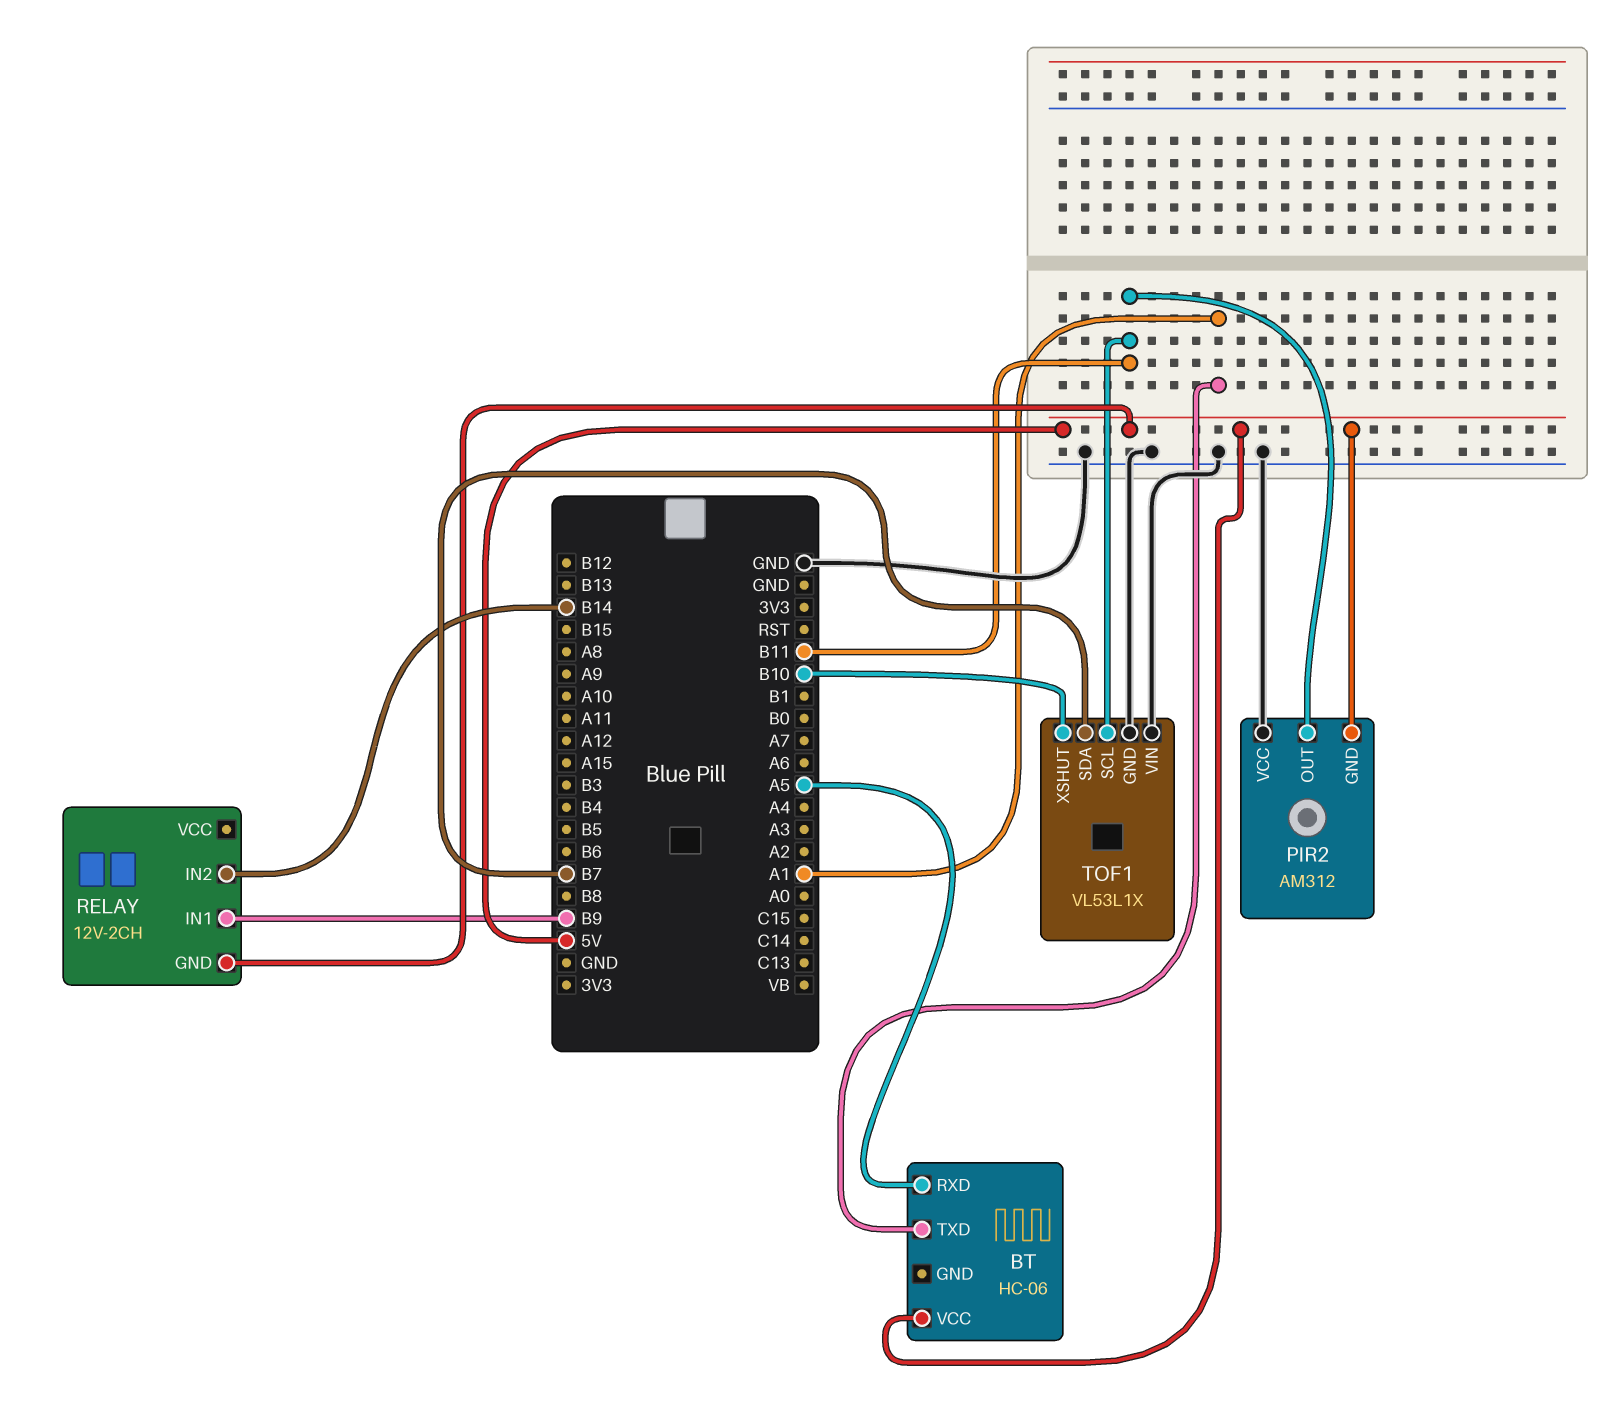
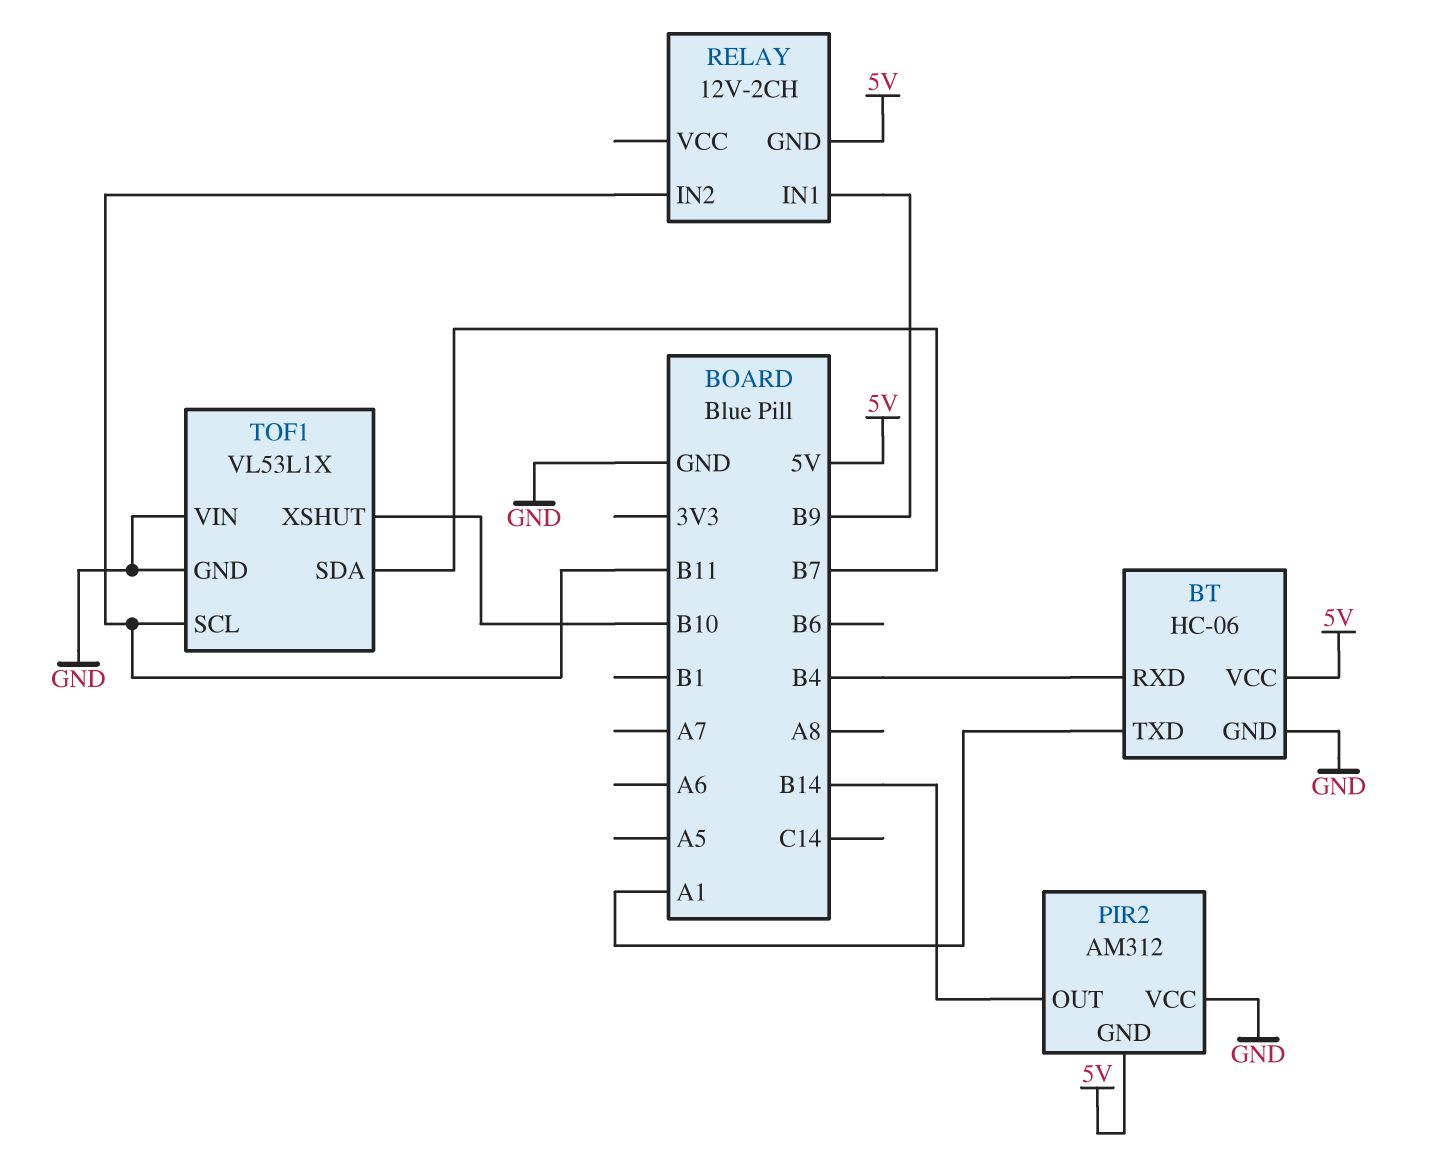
BT pin GND: none -> GND
BT pin RXD: A5 -> B4
PIR2 pin OUT: B11 -> B14
RELAY pin IN2: B14 -> B11

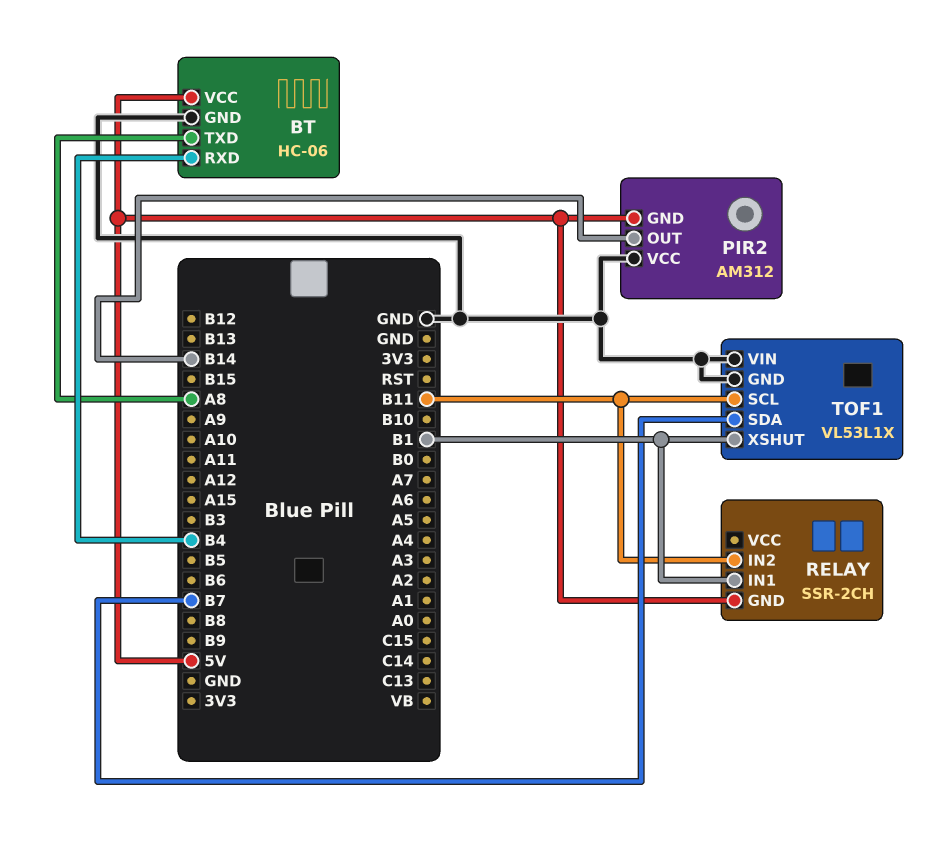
BT pin TXD: A1 -> A8
RELAY: 12V-2CH -> SSR-2CH
RELAY pin IN1: B9 -> B1
TOF1 pin XSHUT: B10 -> B1

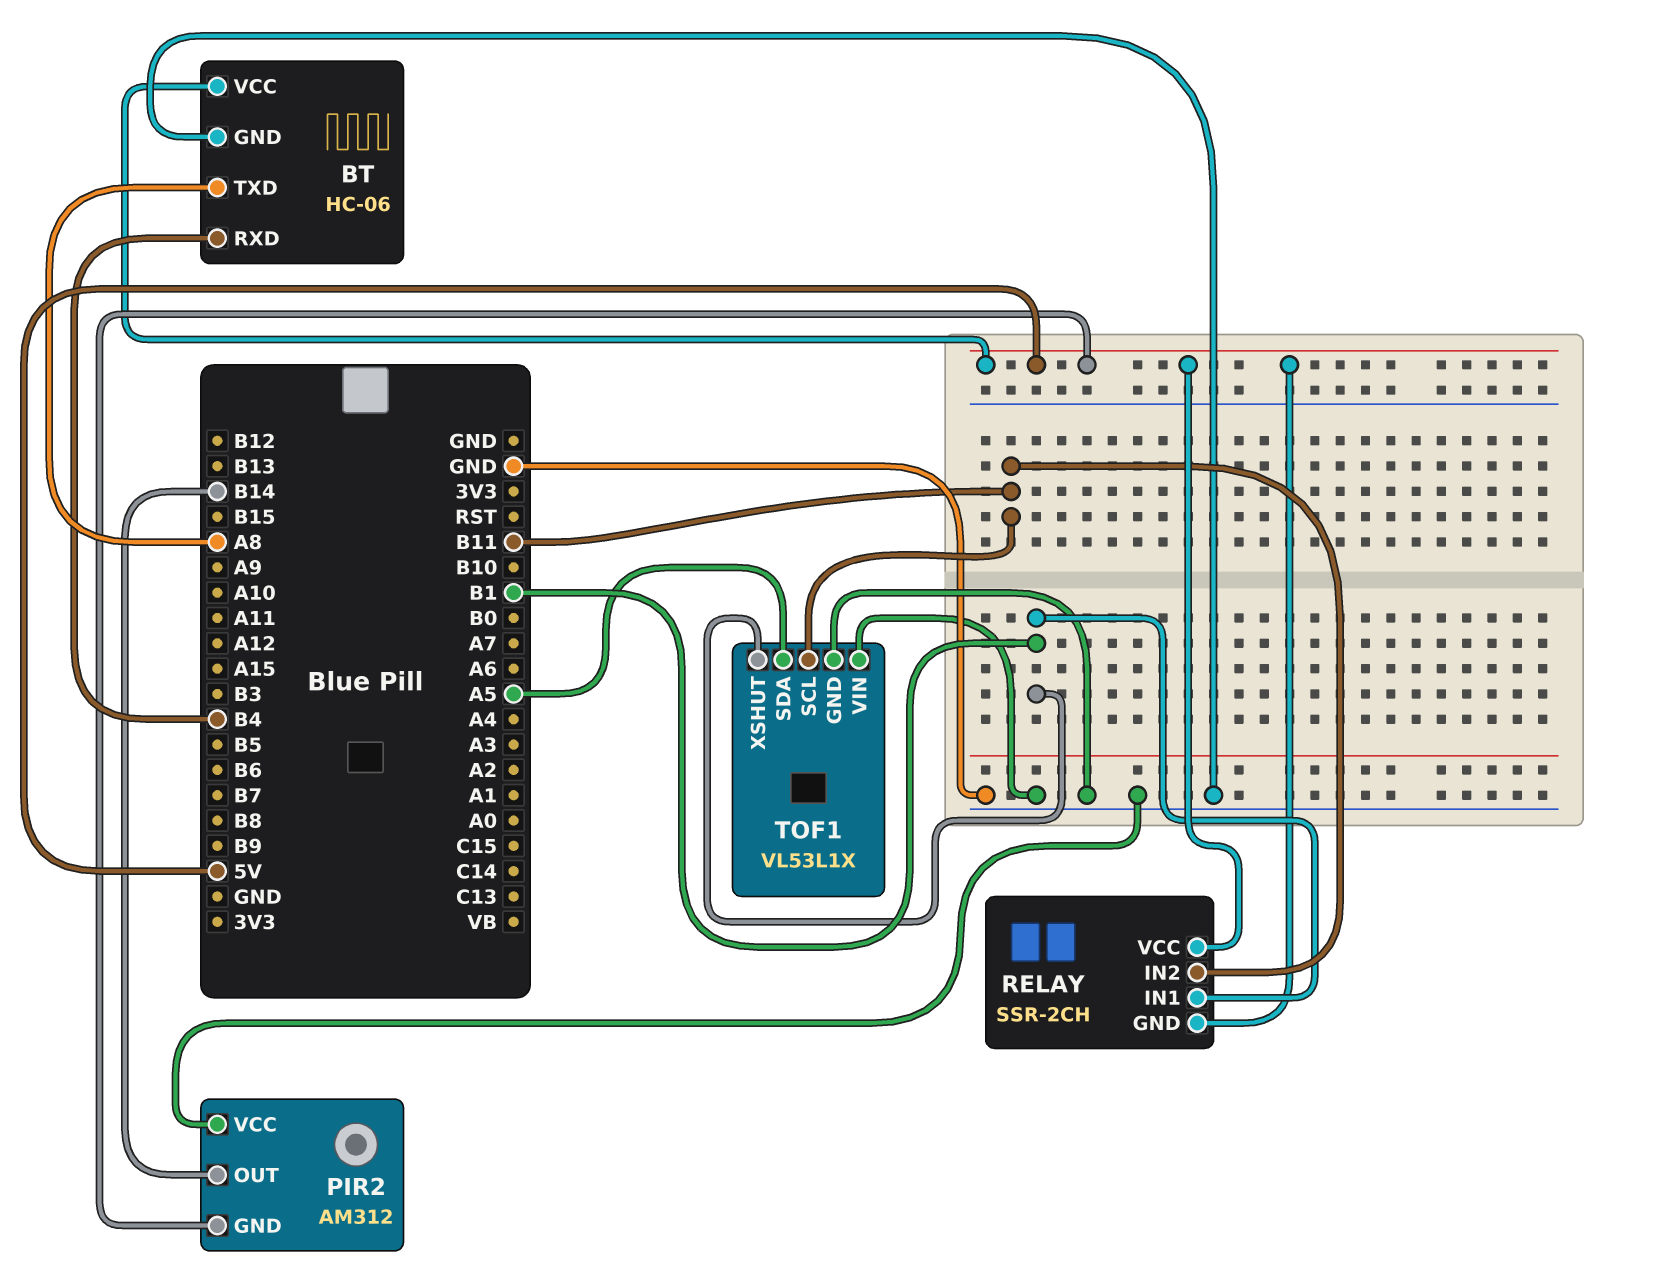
RELAY pin VCC: none -> 5V
TOF1 pin SDA: B7 -> A5

